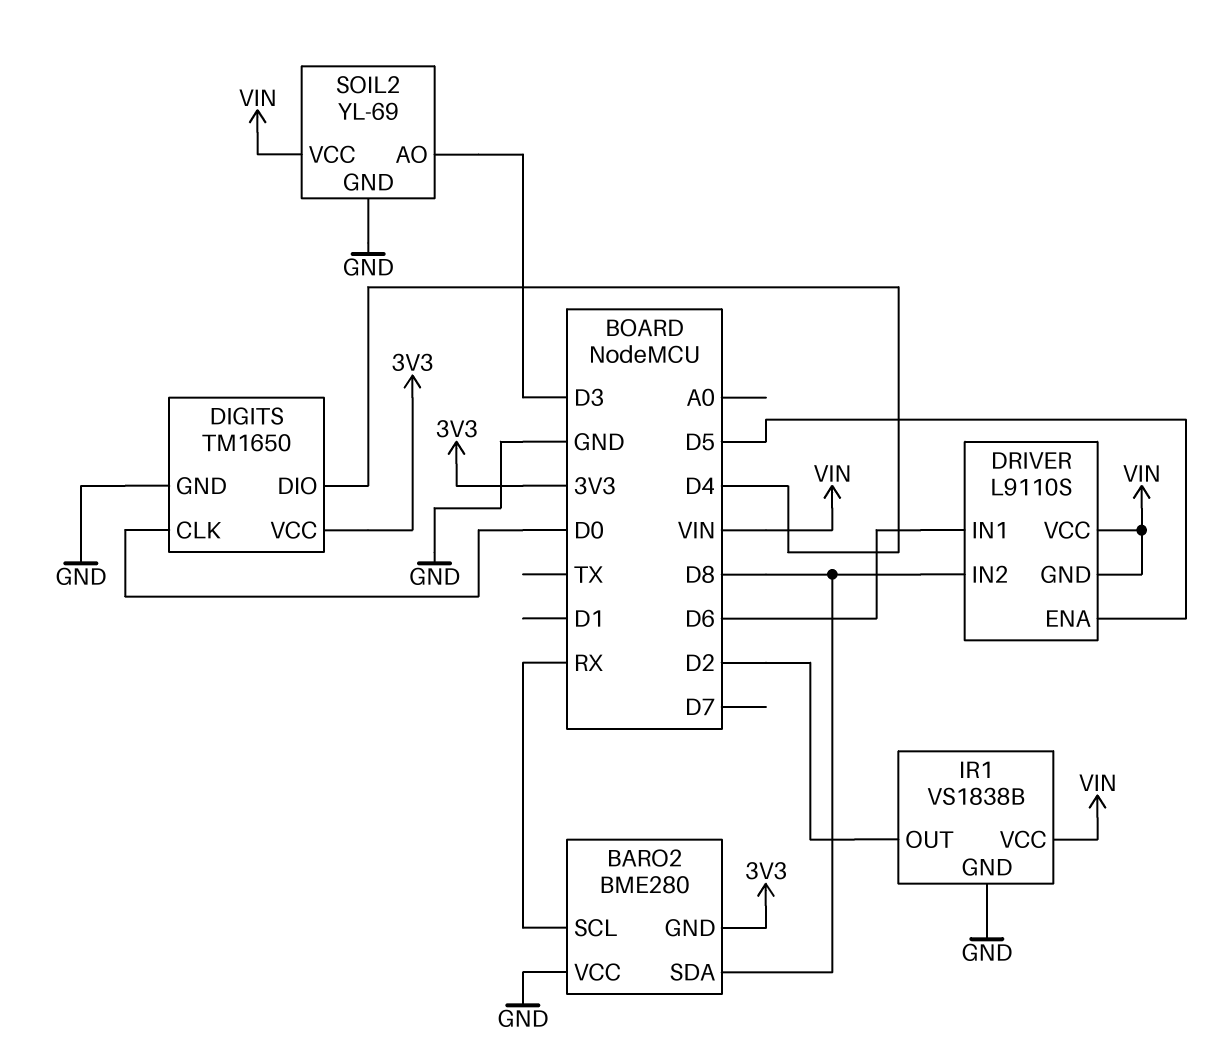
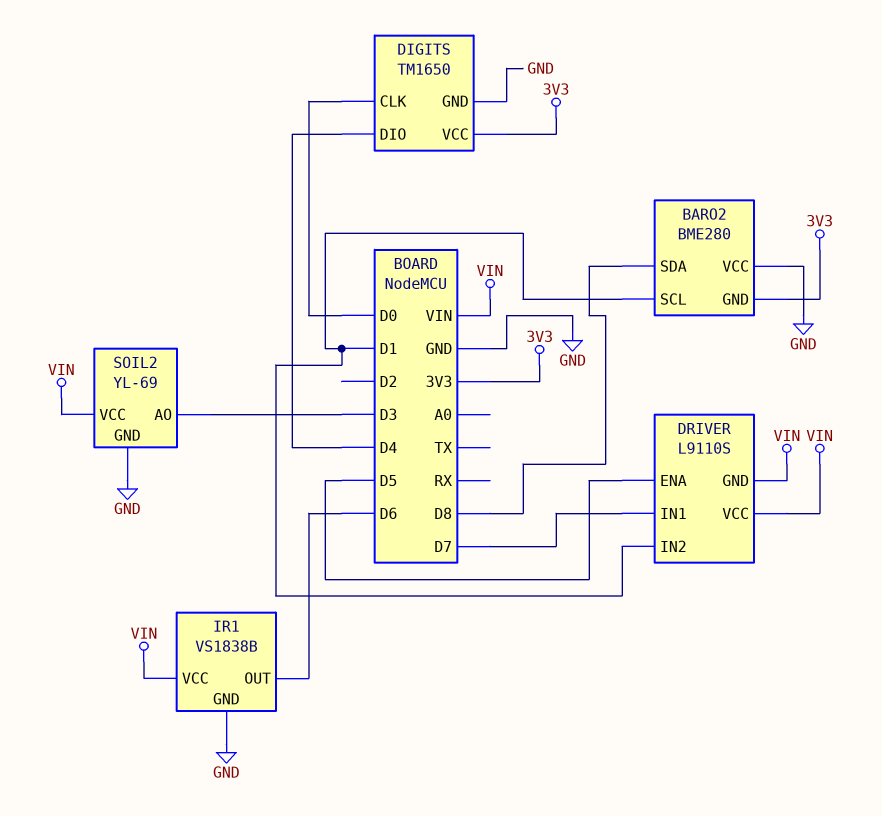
BARO2 pin SCL: RX -> D1
DRIVER pin IN1: D6 -> D7
DRIVER pin IN2: D8 -> D1
IR1 pin OUT: D2 -> D6

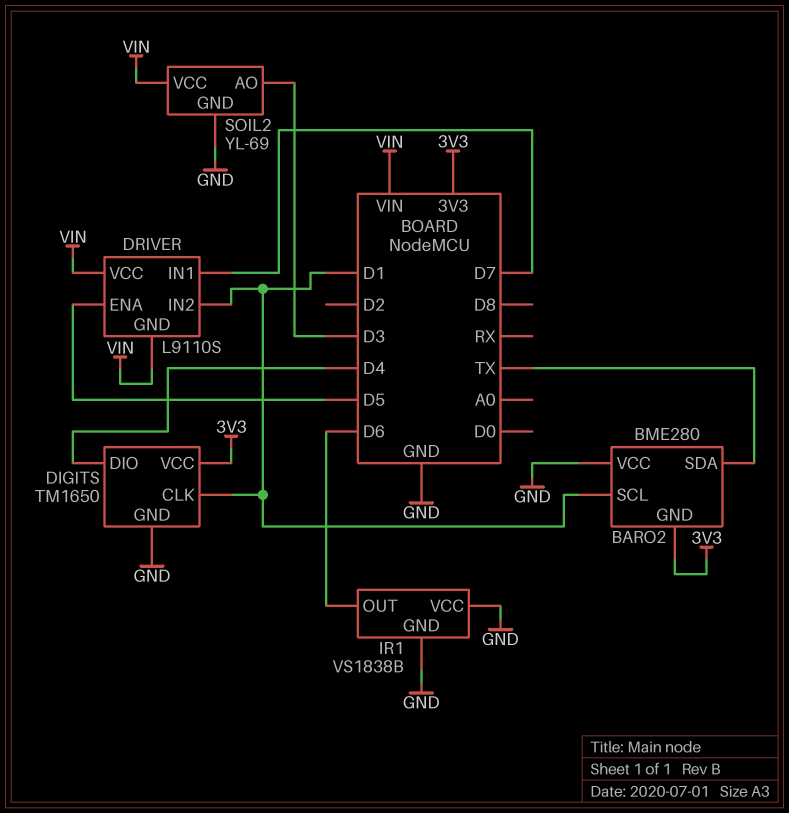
BARO2 pin SDA: D8 -> TX
DIGITS pin CLK: D0 -> D1
IR1 pin VCC: VIN -> GND

